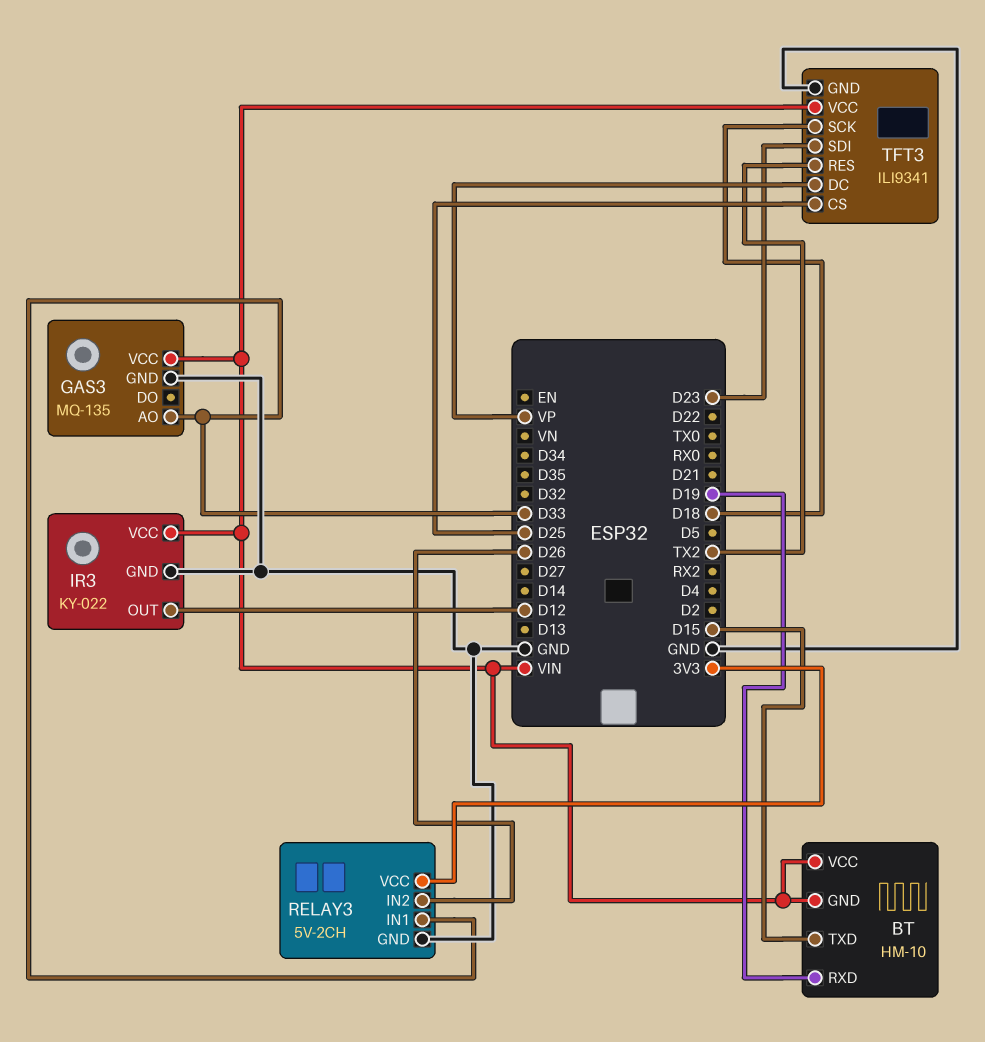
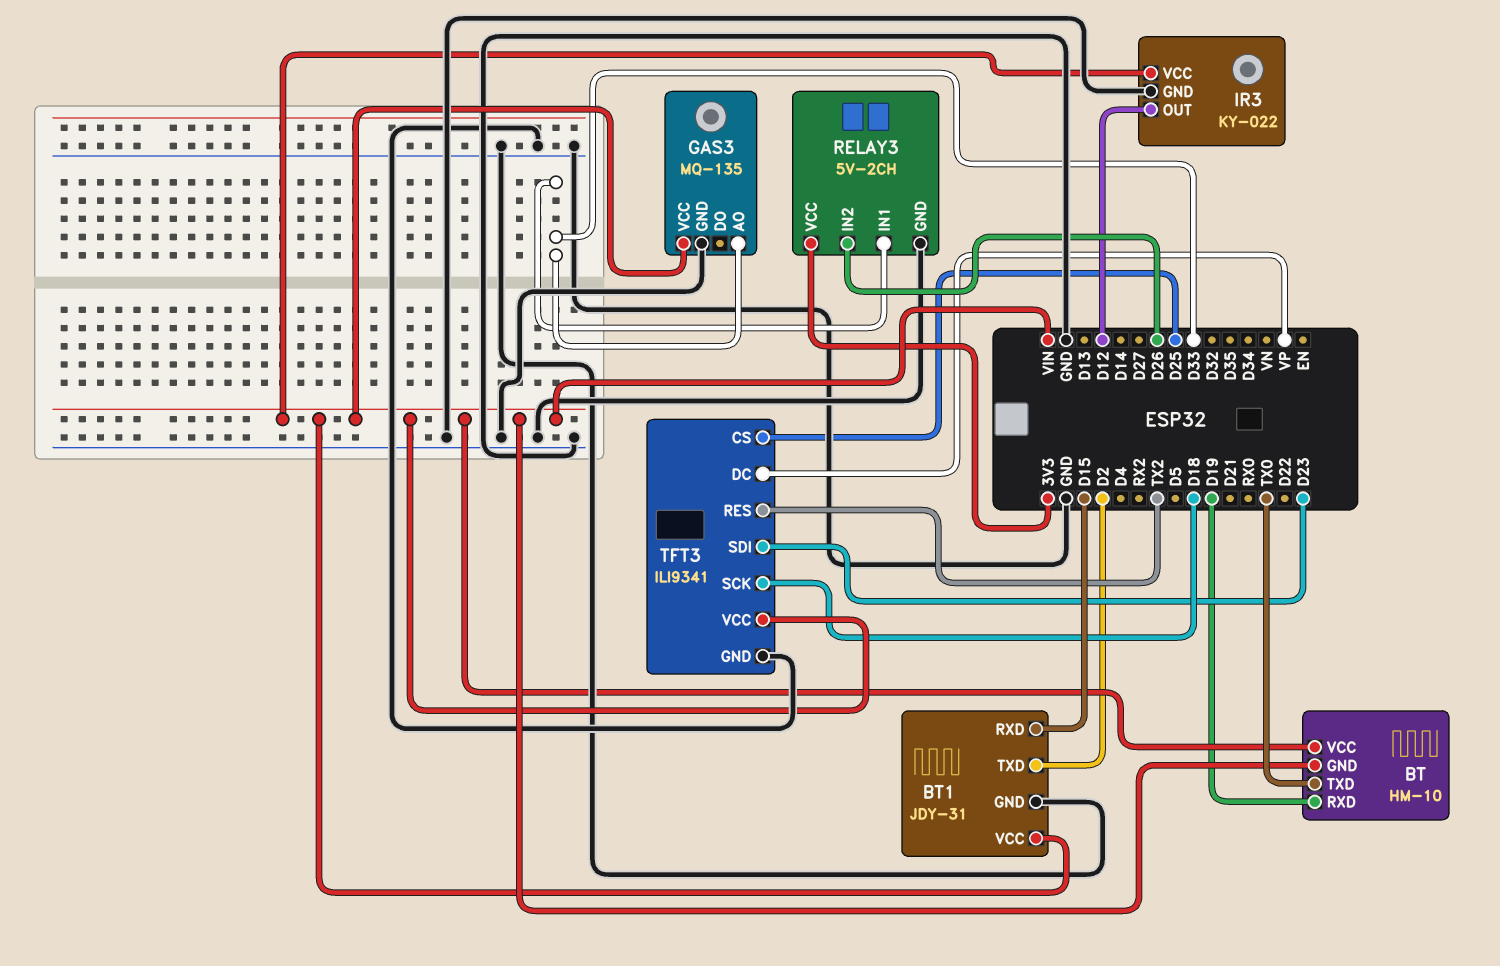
BT pin TXD: D15 -> TX0
BT1: none -> JDY-31
BT1 pin GND: none -> GND
BT1 pin RXD: none -> D15
BT1 pin TXD: none -> D2
BT1 pin VCC: none -> VIN

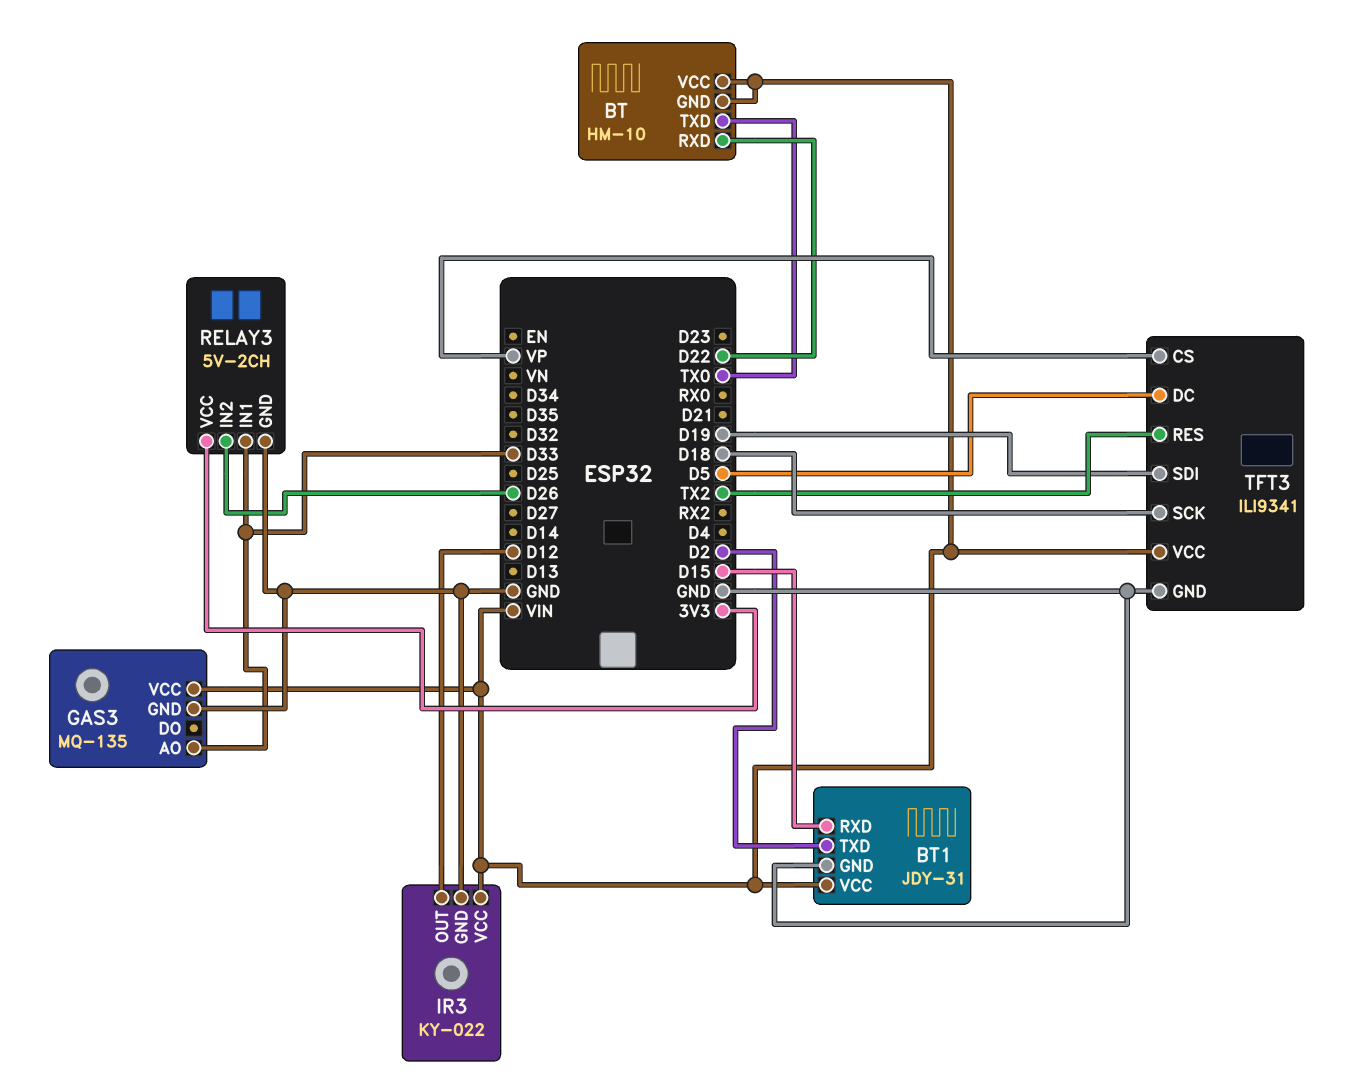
BT pin RXD: D19 -> D22
TFT3 pin CS: D25 -> VP
TFT3 pin DC: VP -> D5
TFT3 pin SDI: D23 -> D19

